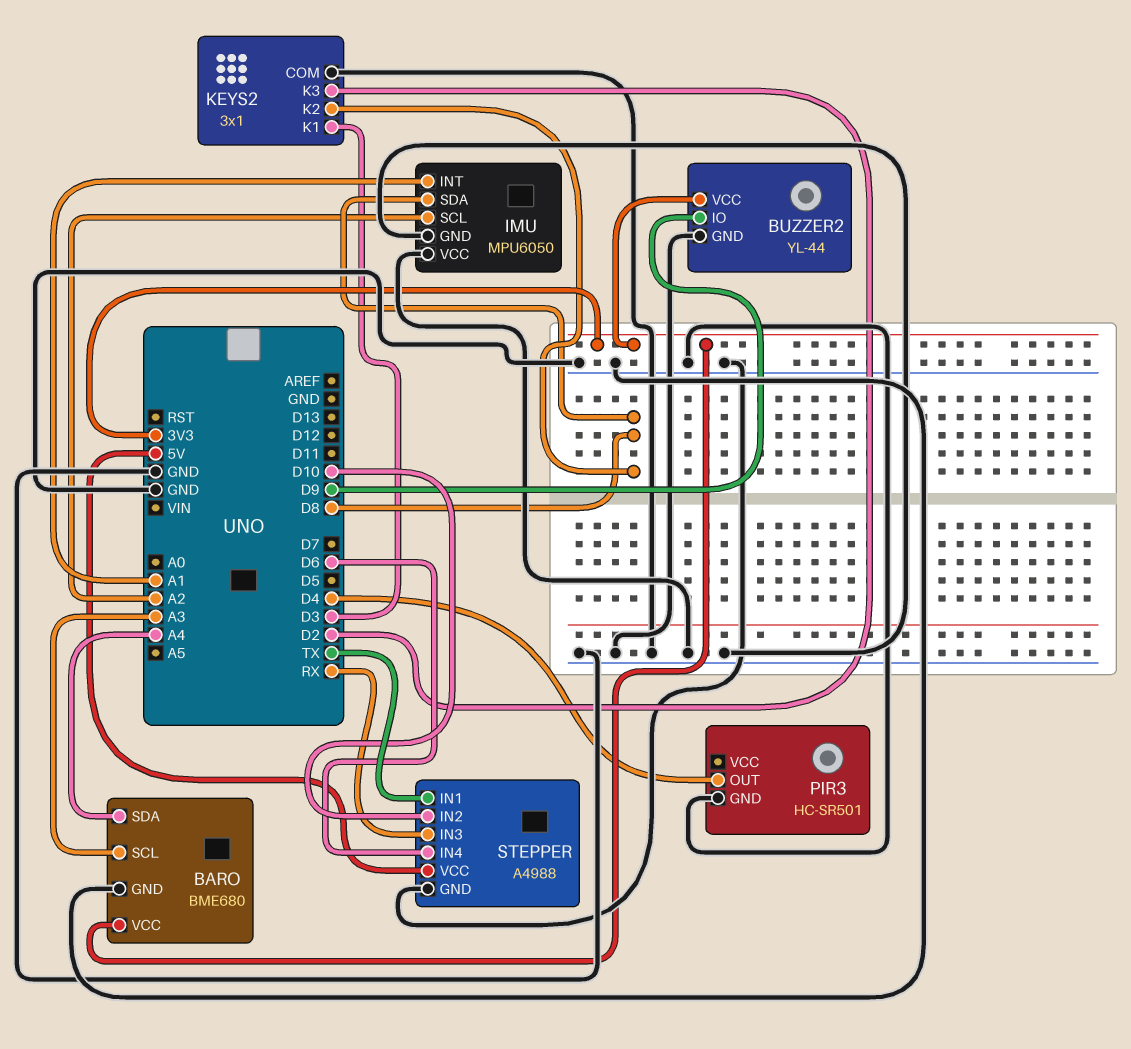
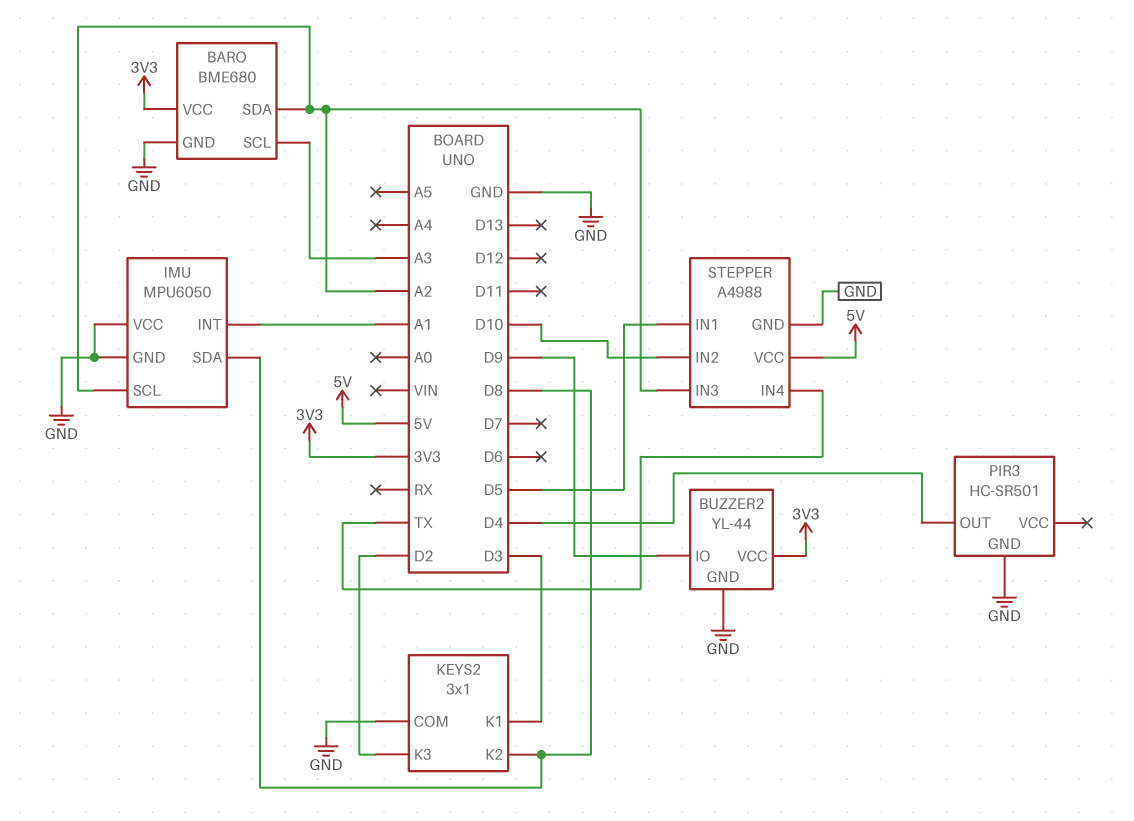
BARO pin SDA: A4 -> A2
STEPPER pin IN1: TX -> D5
STEPPER pin IN3: RX -> A2
STEPPER pin IN4: D6 -> TX

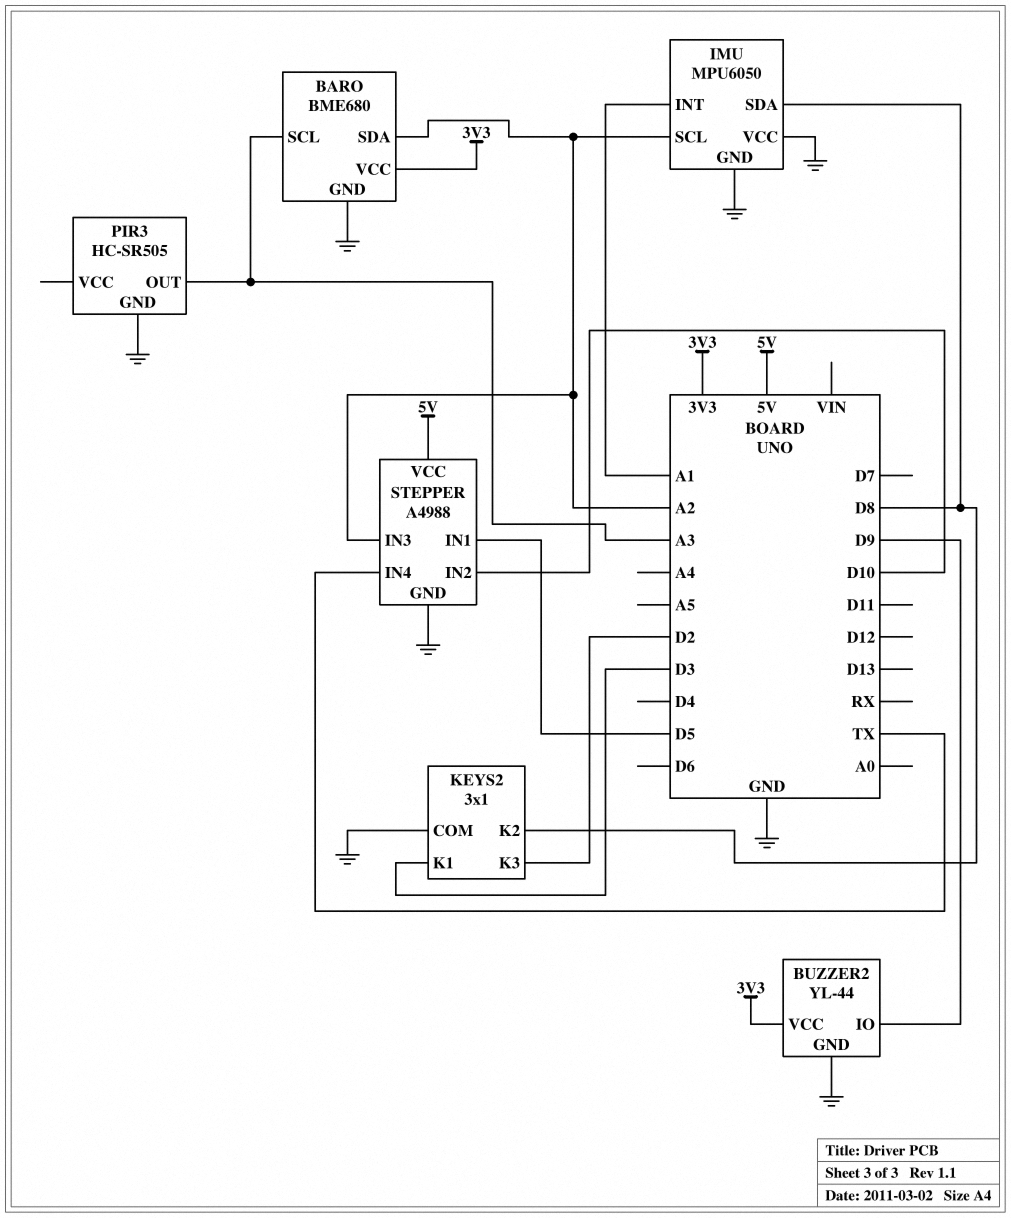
PIR3: HC-SR501 -> HC-SR505
PIR3 pin OUT: D4 -> A3

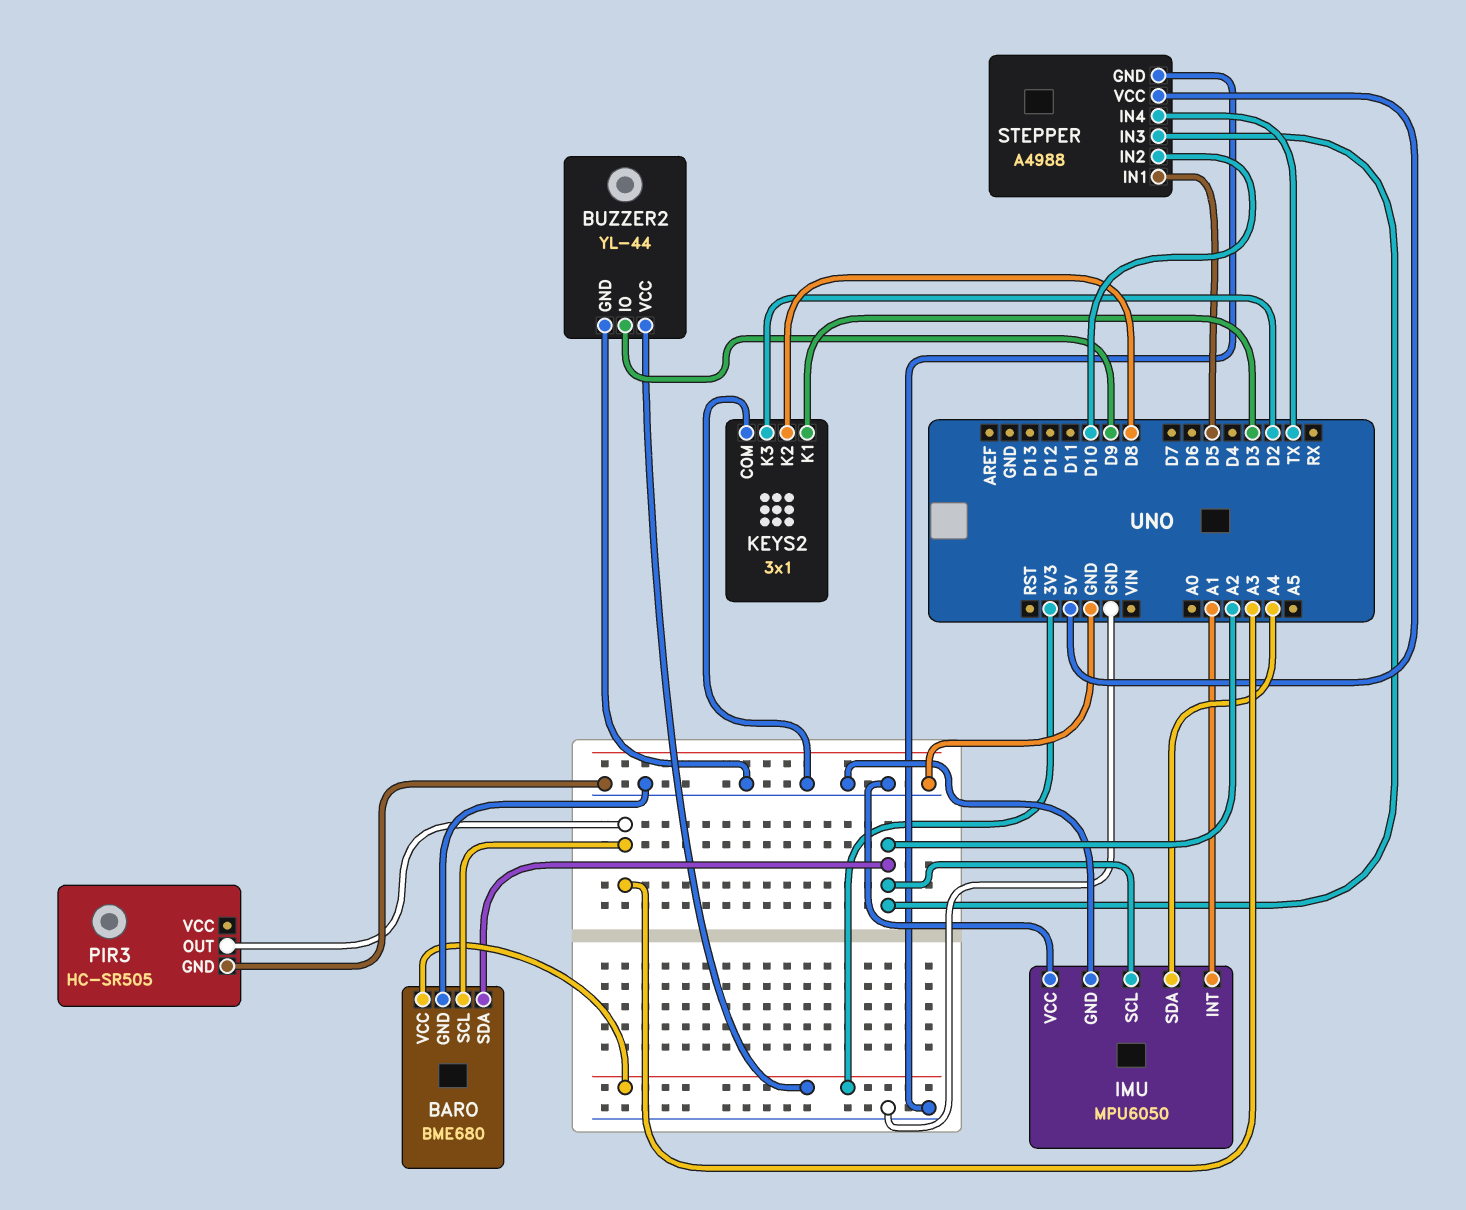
IMU pin SDA: D8 -> A4

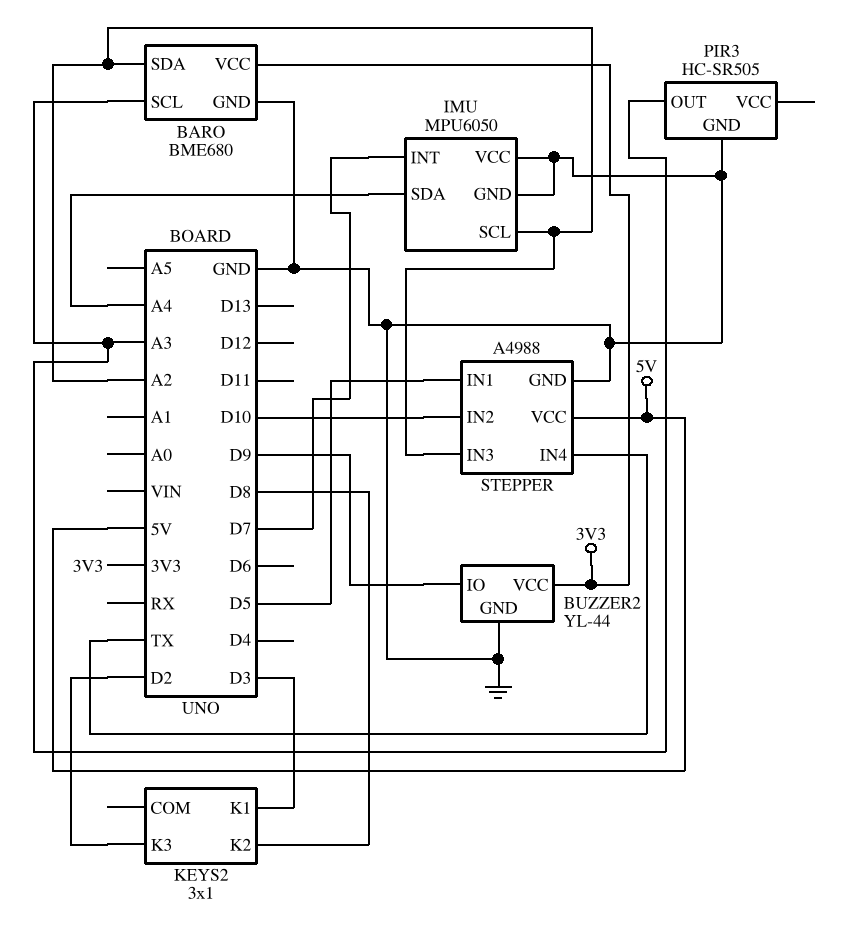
IMU pin INT: A1 -> D7
KEYS2 pin COM: GND -> none

